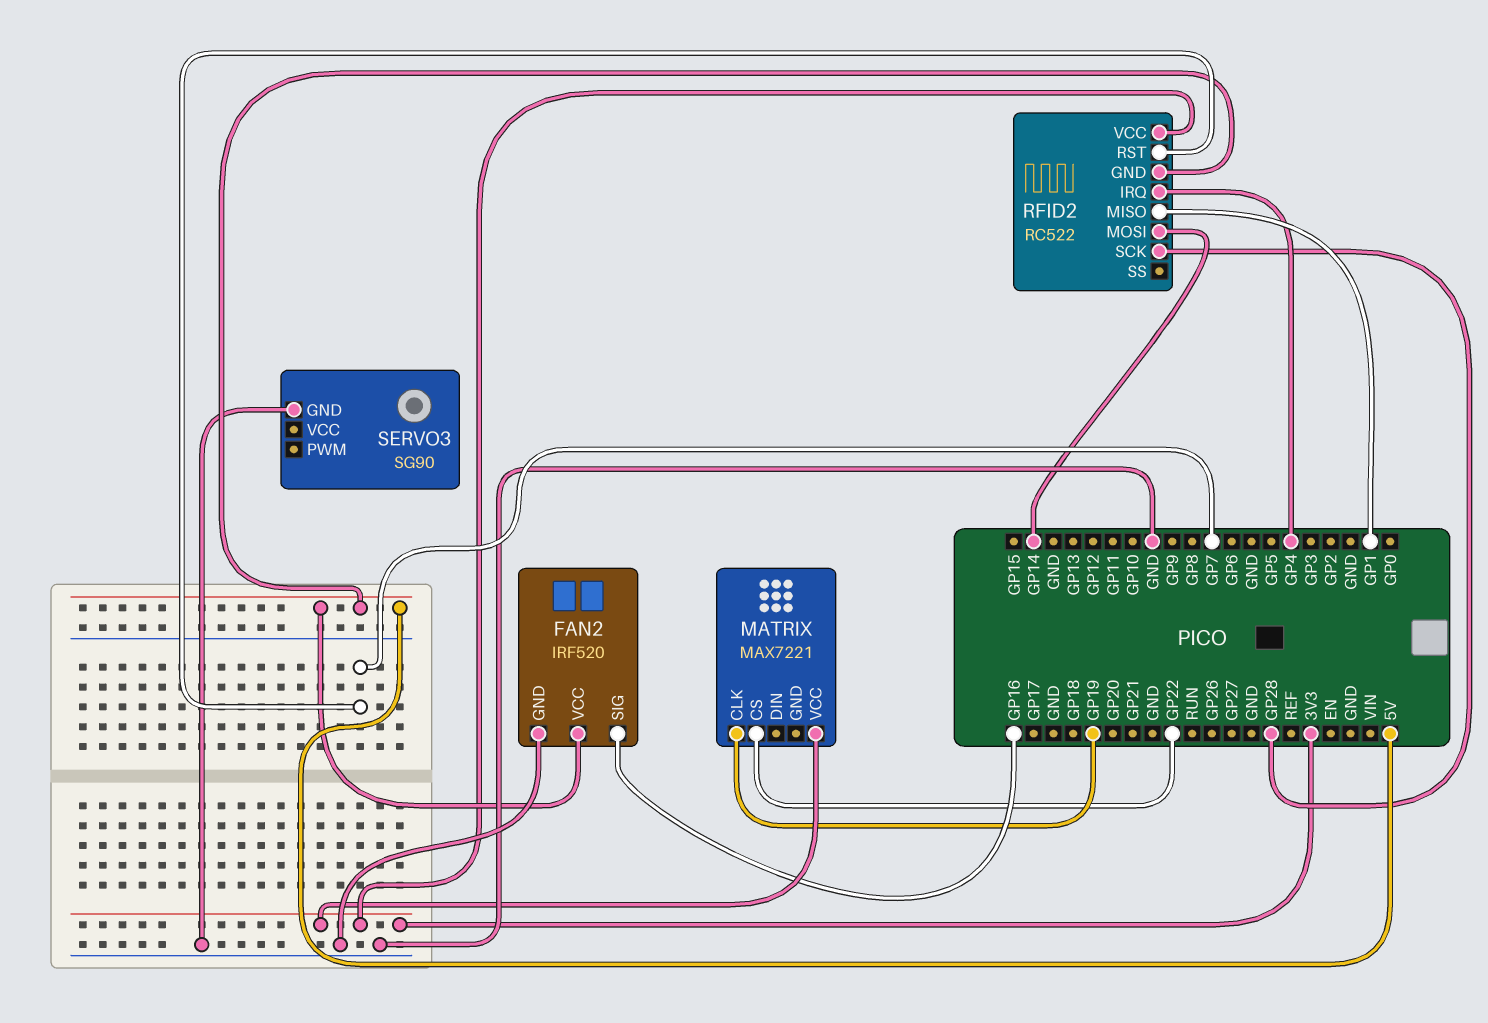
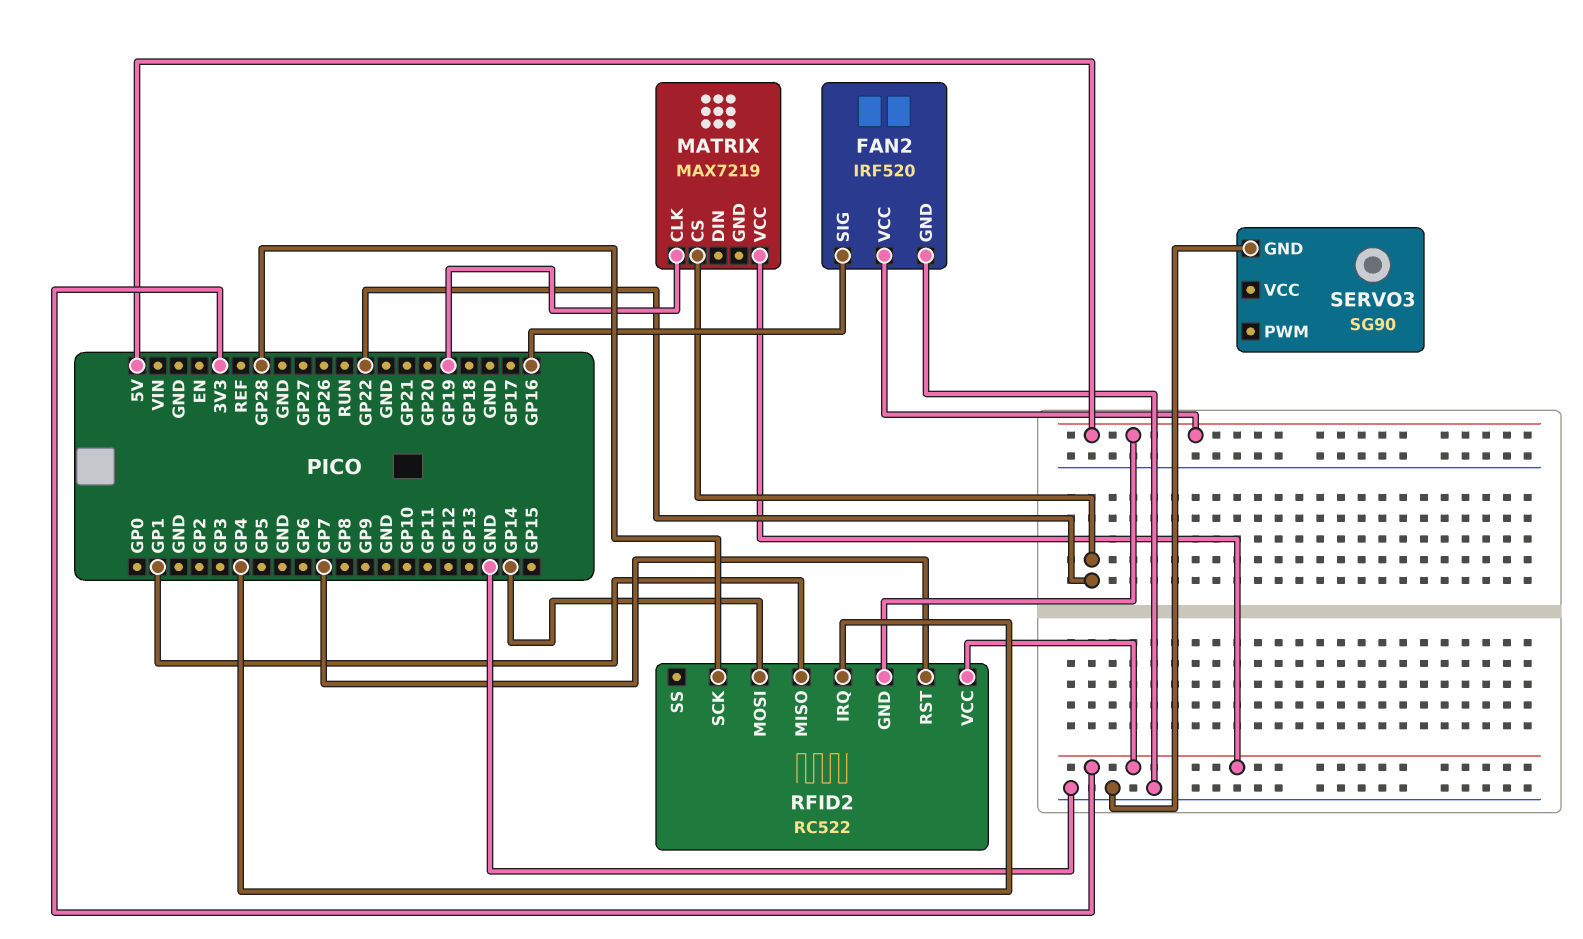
MATRIX: MAX7221 -> MAX7219

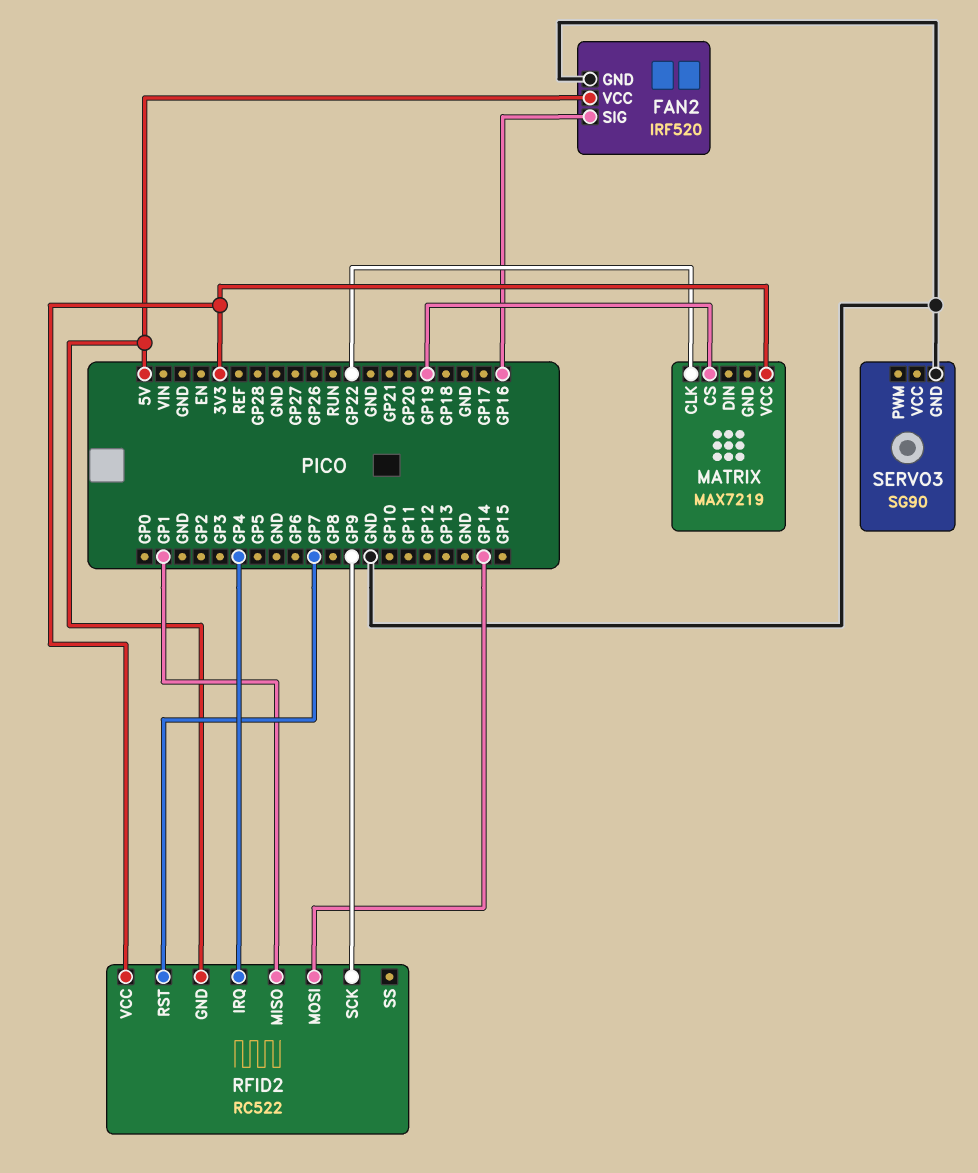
MATRIX pin CLK: GP19 -> GP22
MATRIX pin CS: GP22 -> GP19
RFID2 pin SCK: GP28 -> GP9

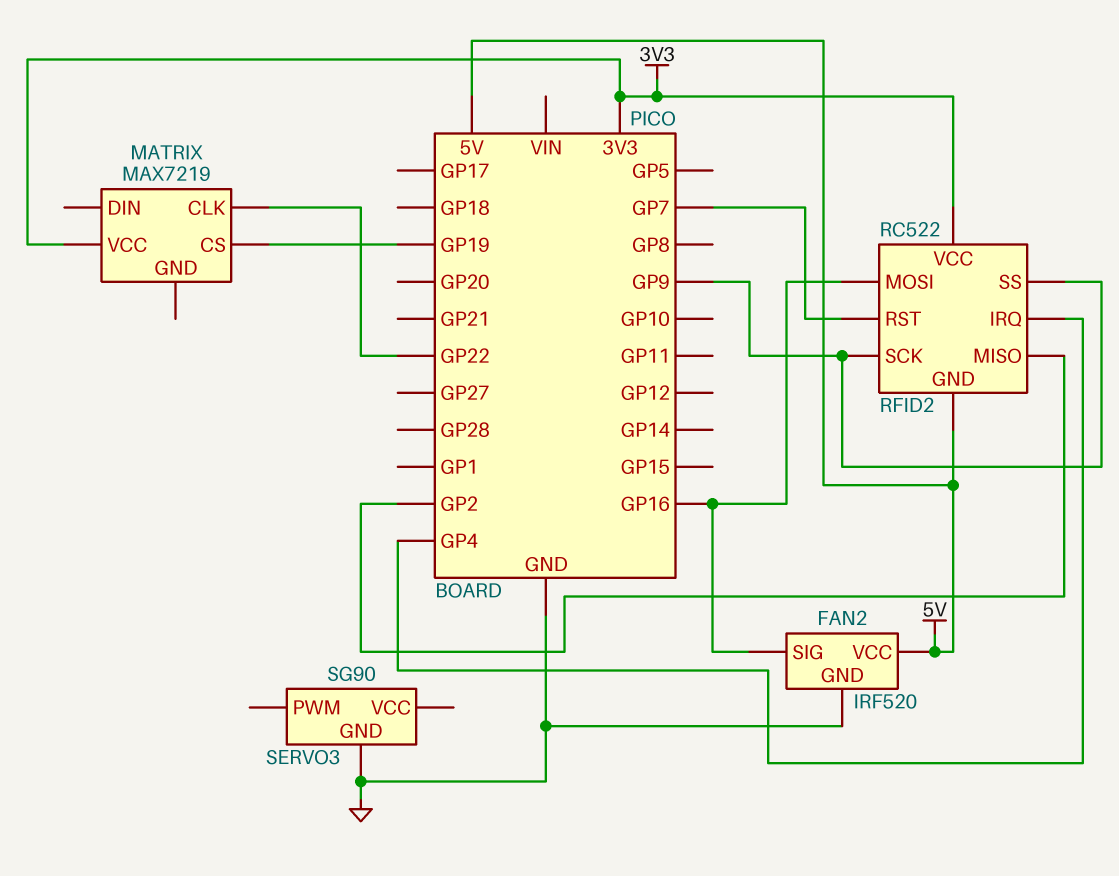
RFID2 pin MISO: GP1 -> GP2
RFID2 pin MOSI: GP14 -> GP16
RFID2 pin SS: none -> GP9

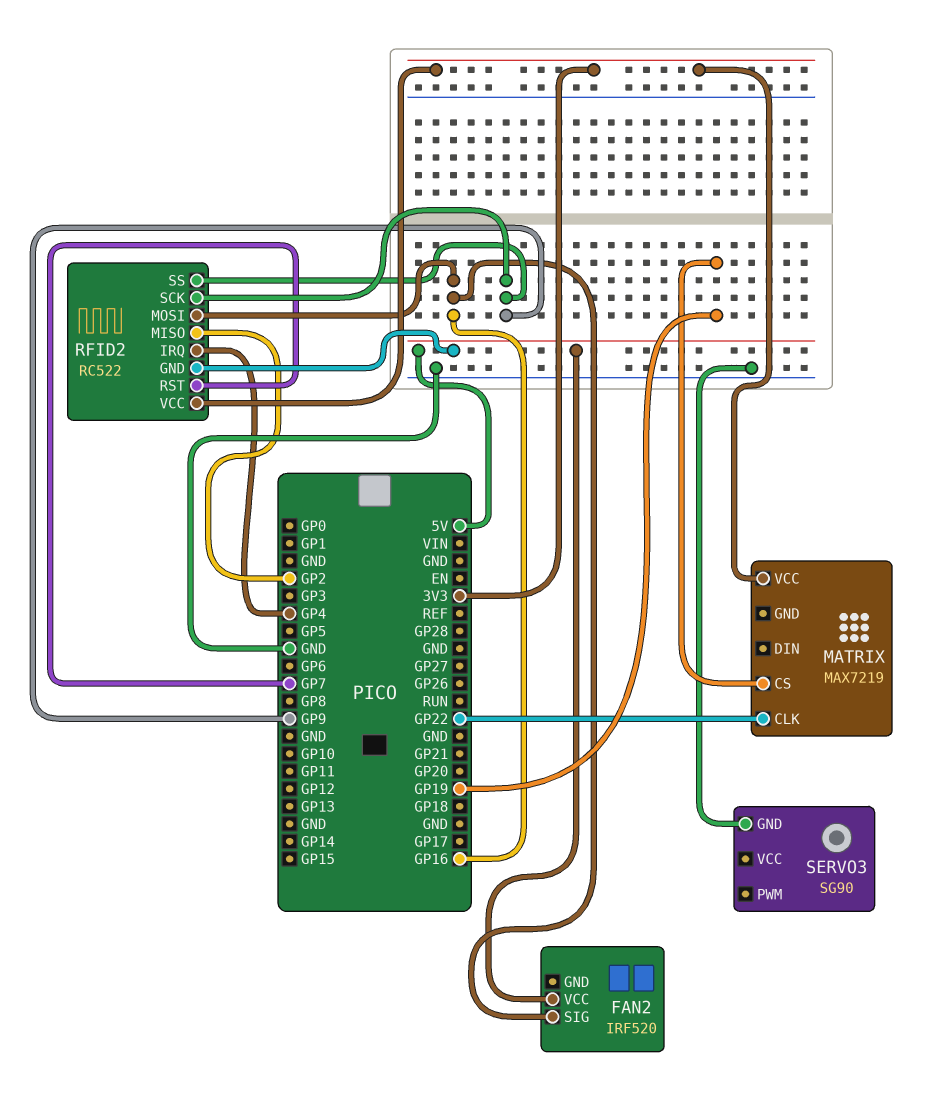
FAN2 pin GND: GND -> none

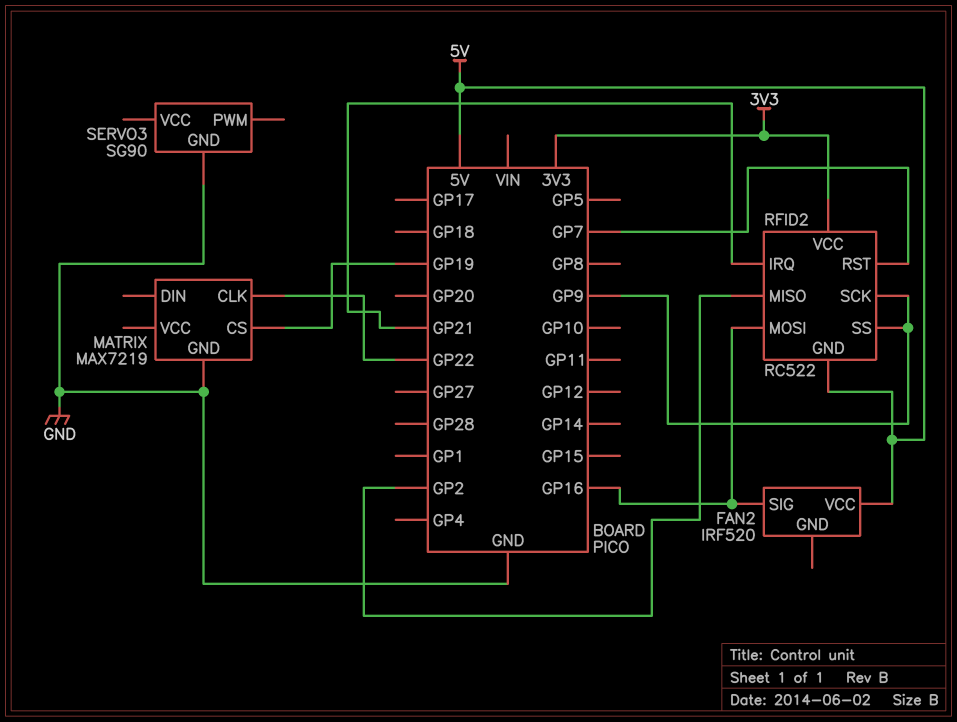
MATRIX pin GND: none -> GND
MATRIX pin VCC: 3V3 -> none
RFID2 pin IRQ: GP4 -> GP21

